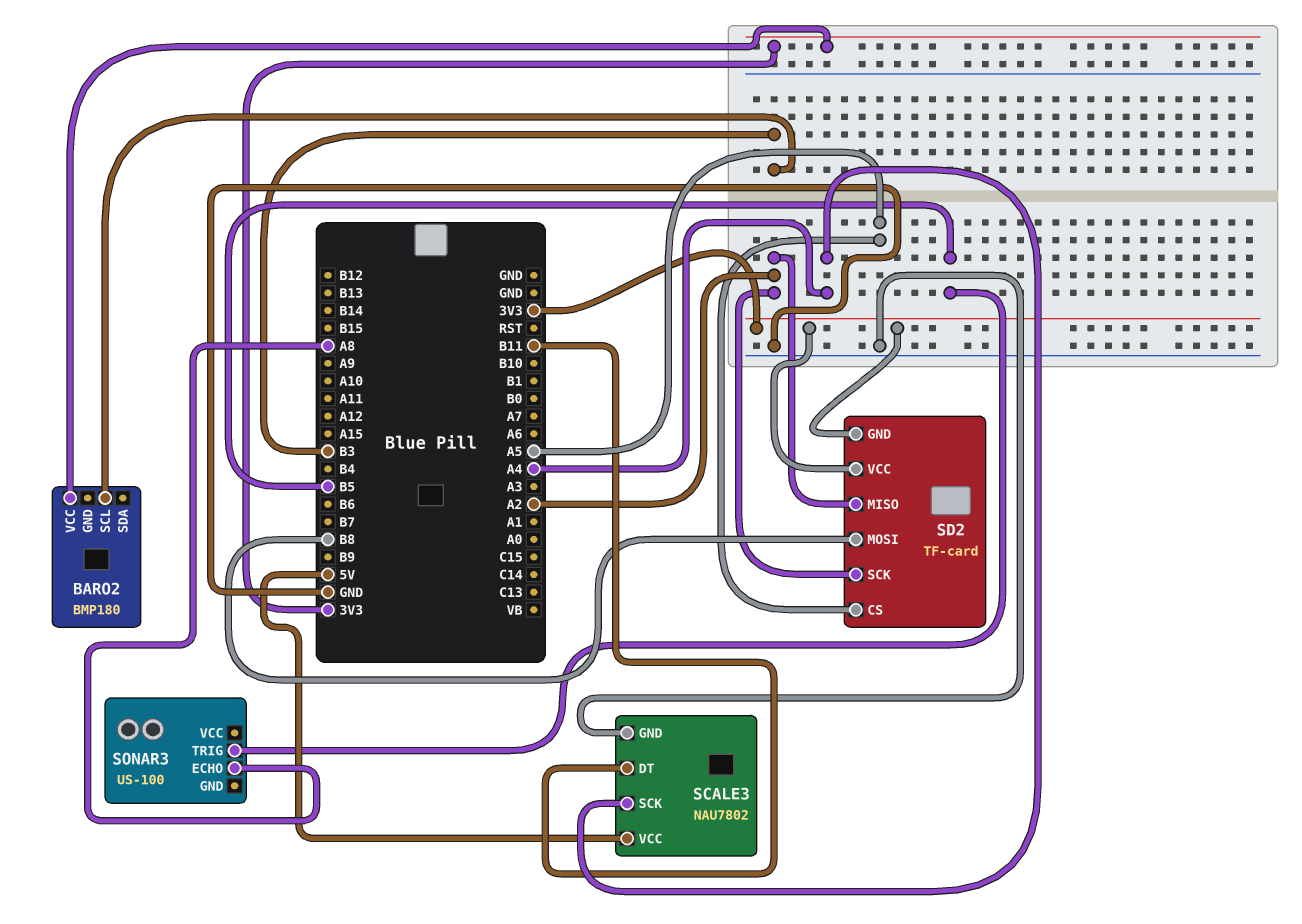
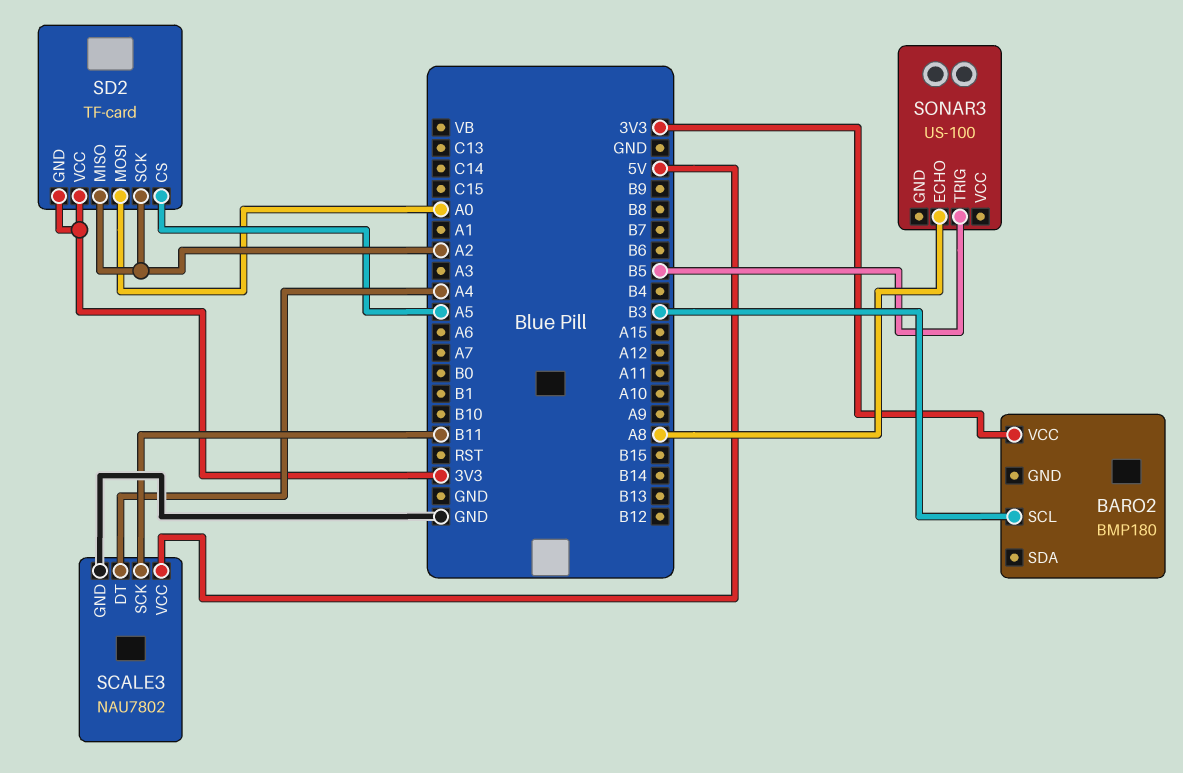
SCALE3 pin DT: B11 -> A4
SCALE3 pin SCK: A4 -> B11
SD2 pin MOSI: B8 -> A0

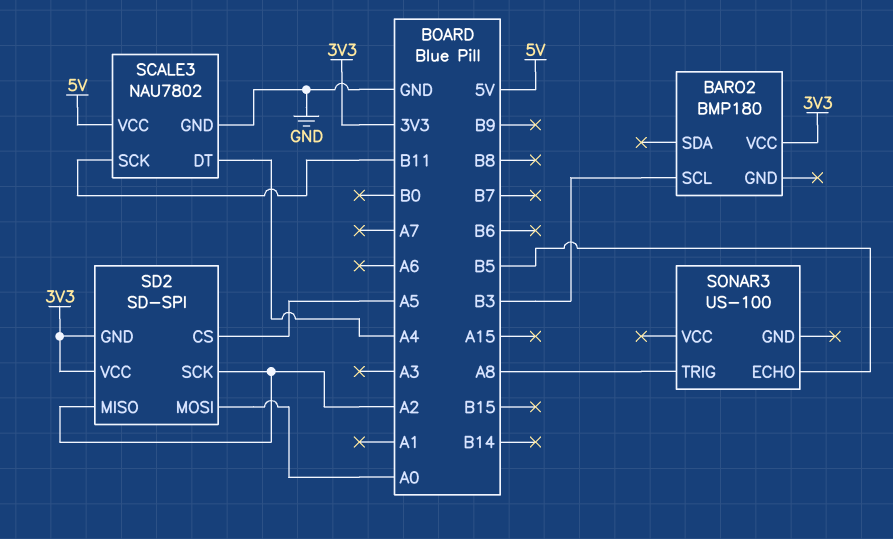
SD2: TF-card -> SD-SPI
SONAR3 pin ECHO: A8 -> B5
SONAR3 pin TRIG: B5 -> A8

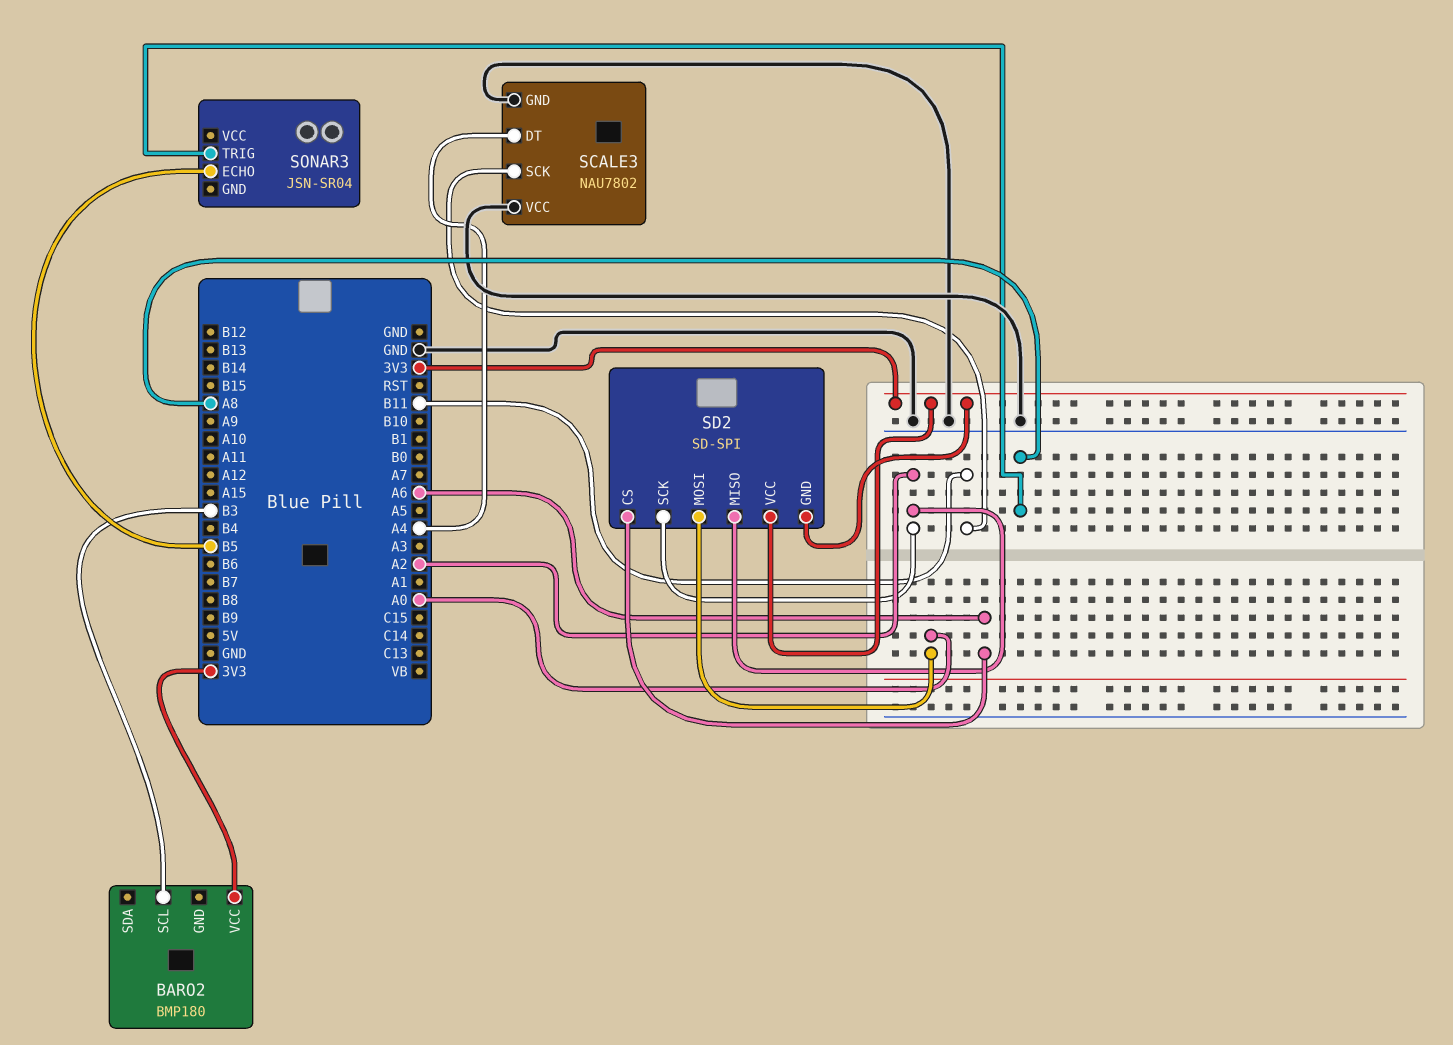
SCALE3 pin VCC: 5V -> GND
SD2 pin CS: A5 -> A6
SONAR3: US-100 -> JSN-SR04

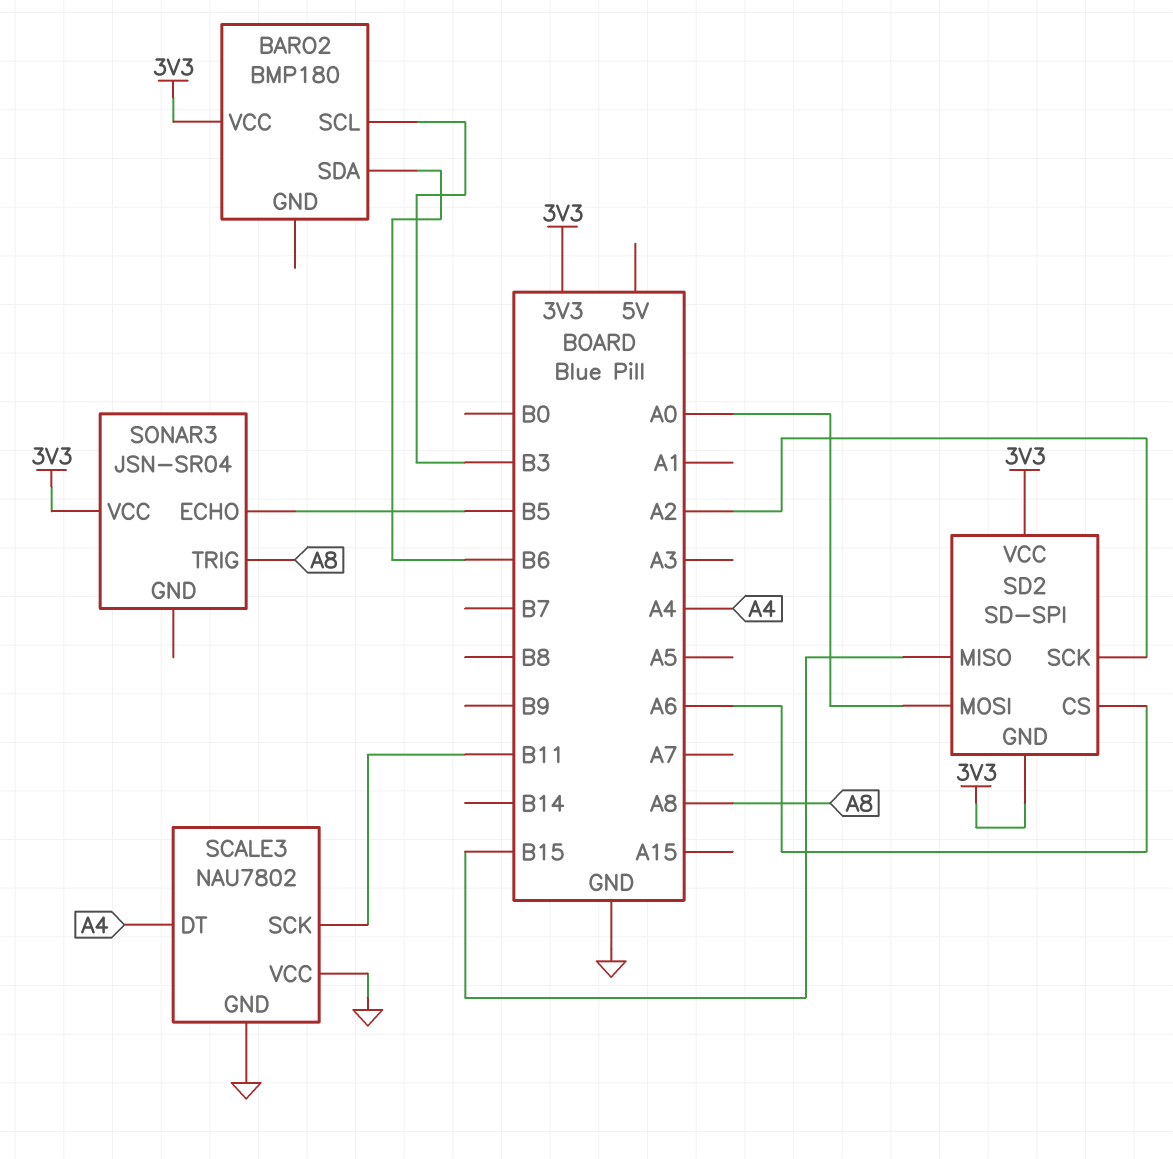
BARO2 pin SDA: none -> B6
SD2 pin MISO: A2 -> B15
SONAR3 pin VCC: none -> 3V3

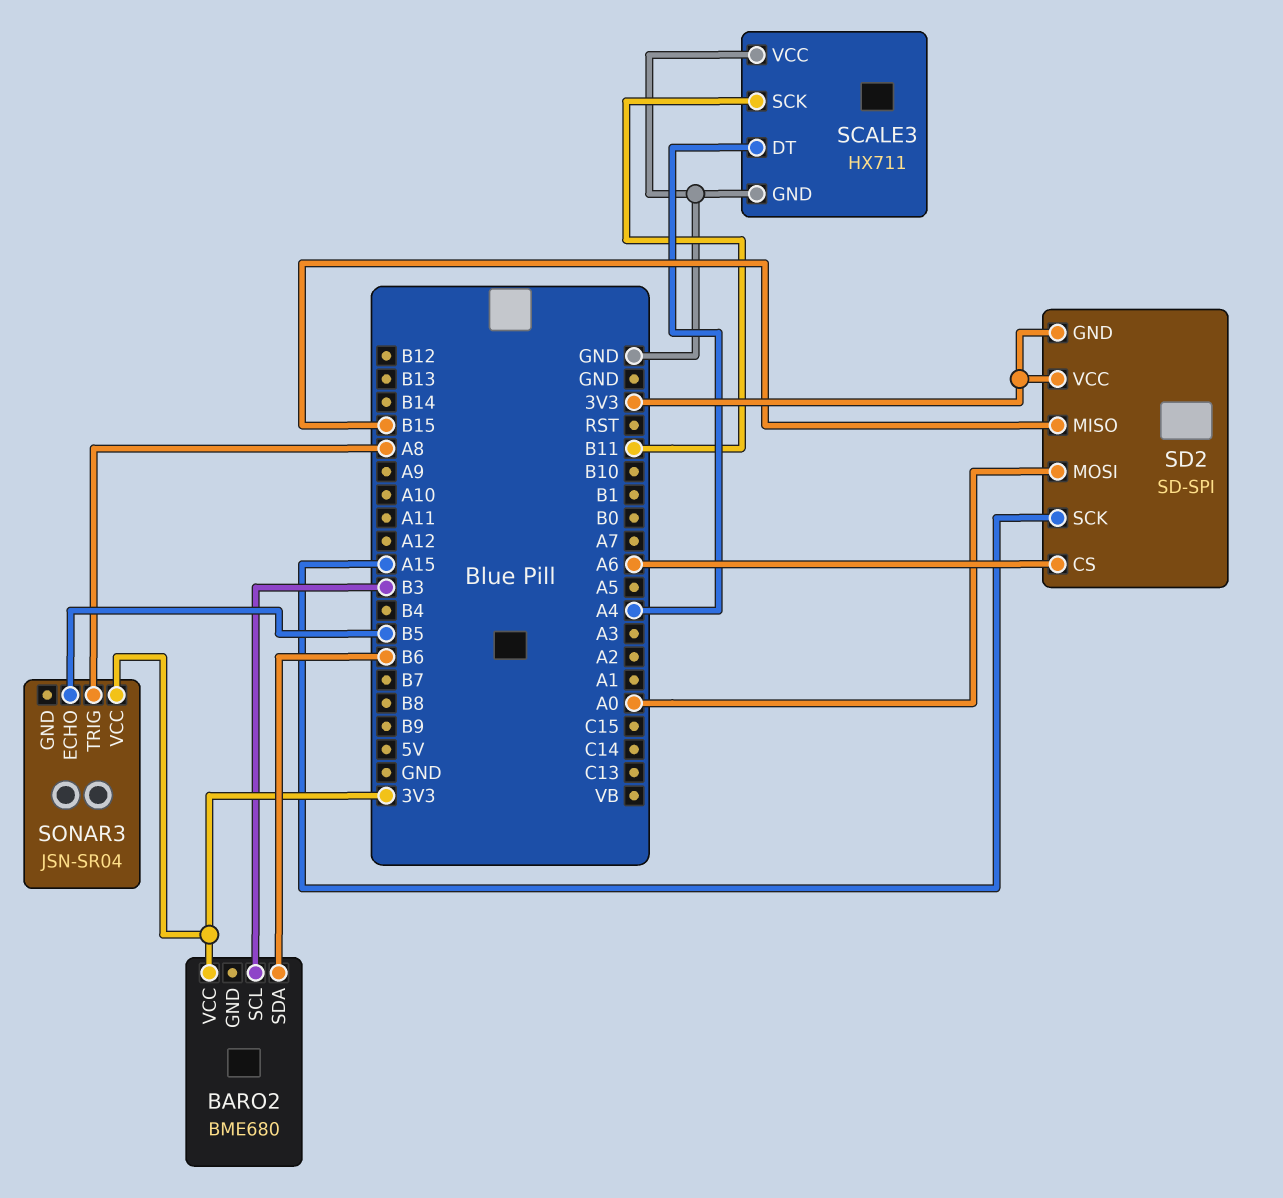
BARO2: BMP180 -> BME680
SCALE3: NAU7802 -> HX711
SD2 pin SCK: A2 -> A15

